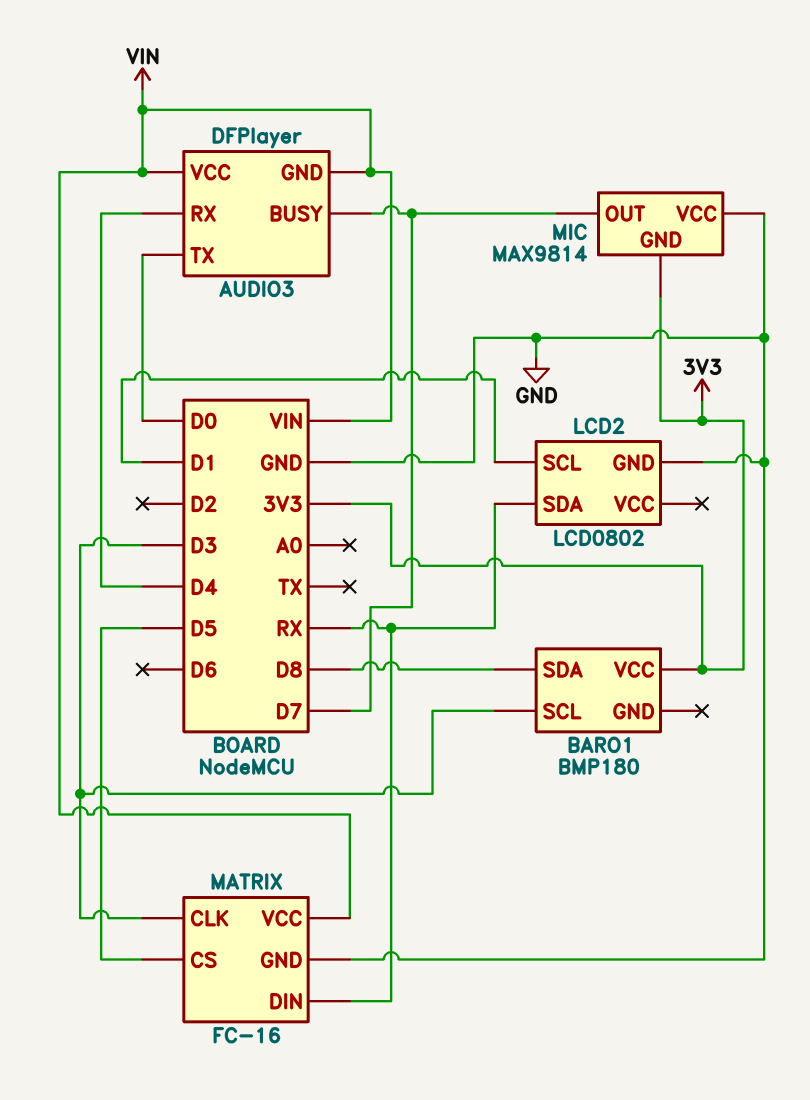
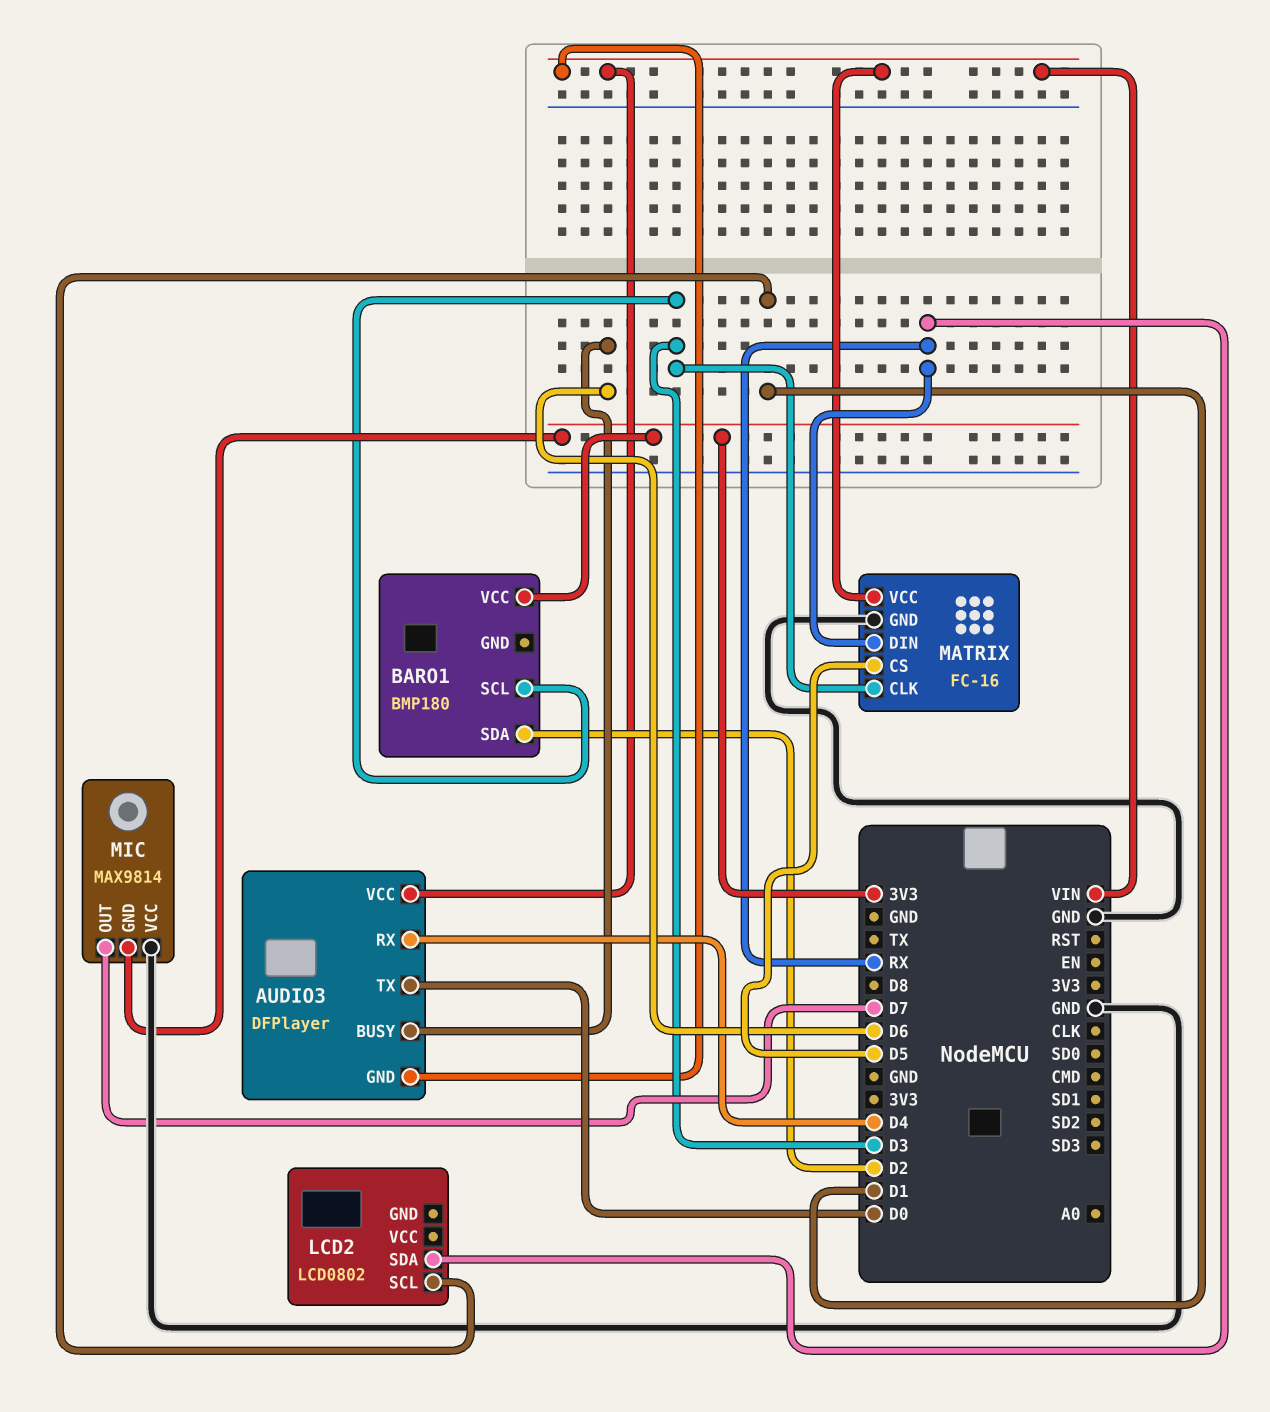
AUDIO3 pin BUSY: D7 -> D6
BARO1 pin SDA: D8 -> D2
LCD2 pin GND: GND -> none

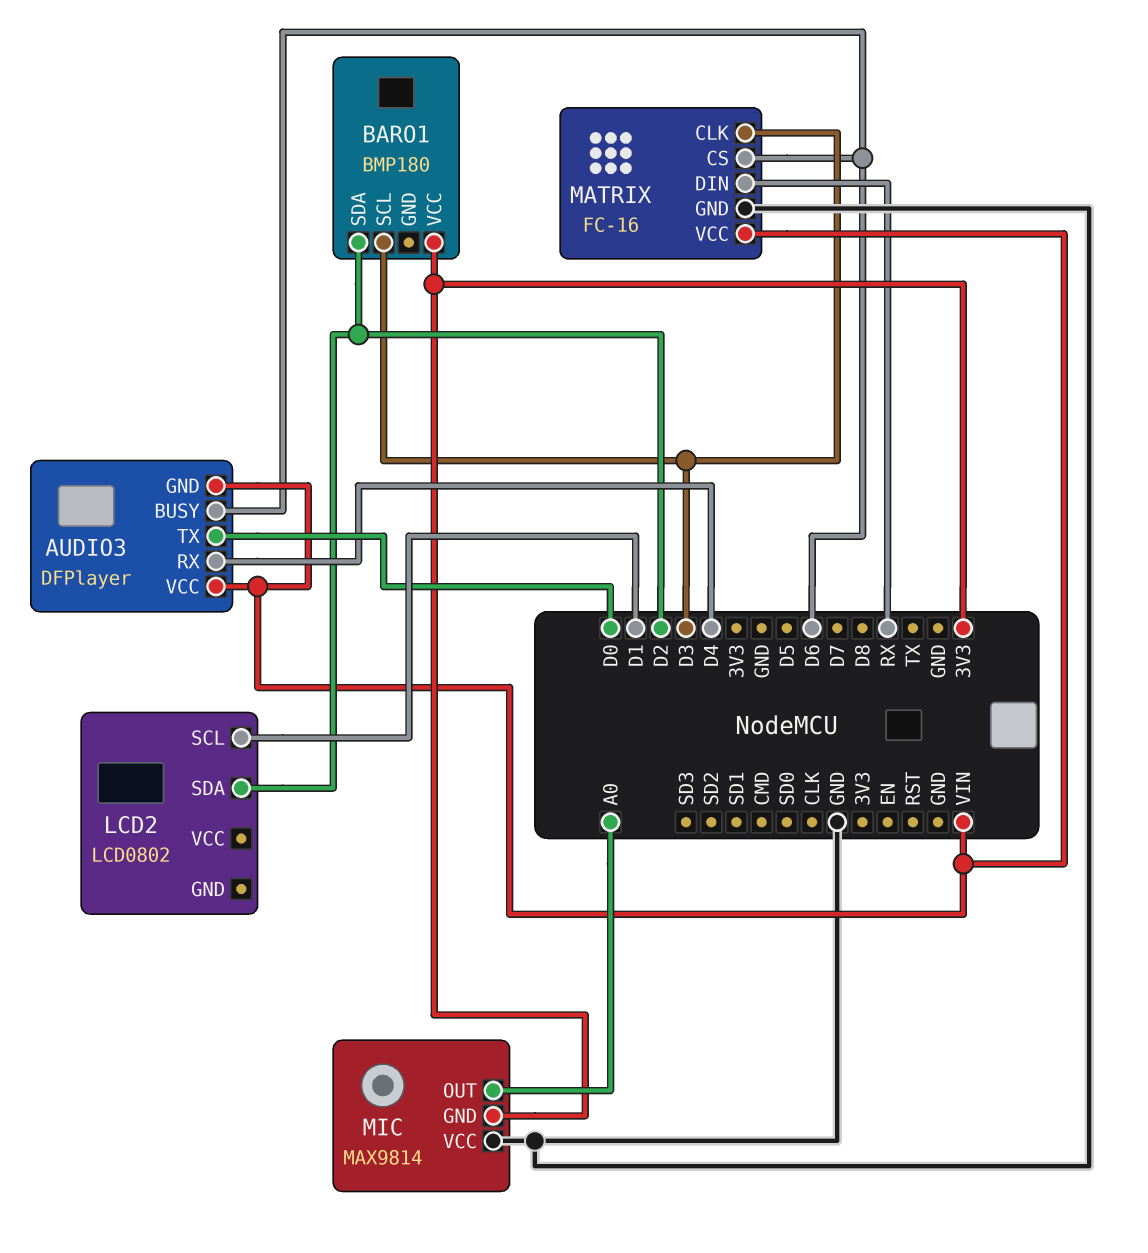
LCD2 pin SDA: RX -> D2
MATRIX pin CS: D5 -> D6
MIC pin OUT: D7 -> A0

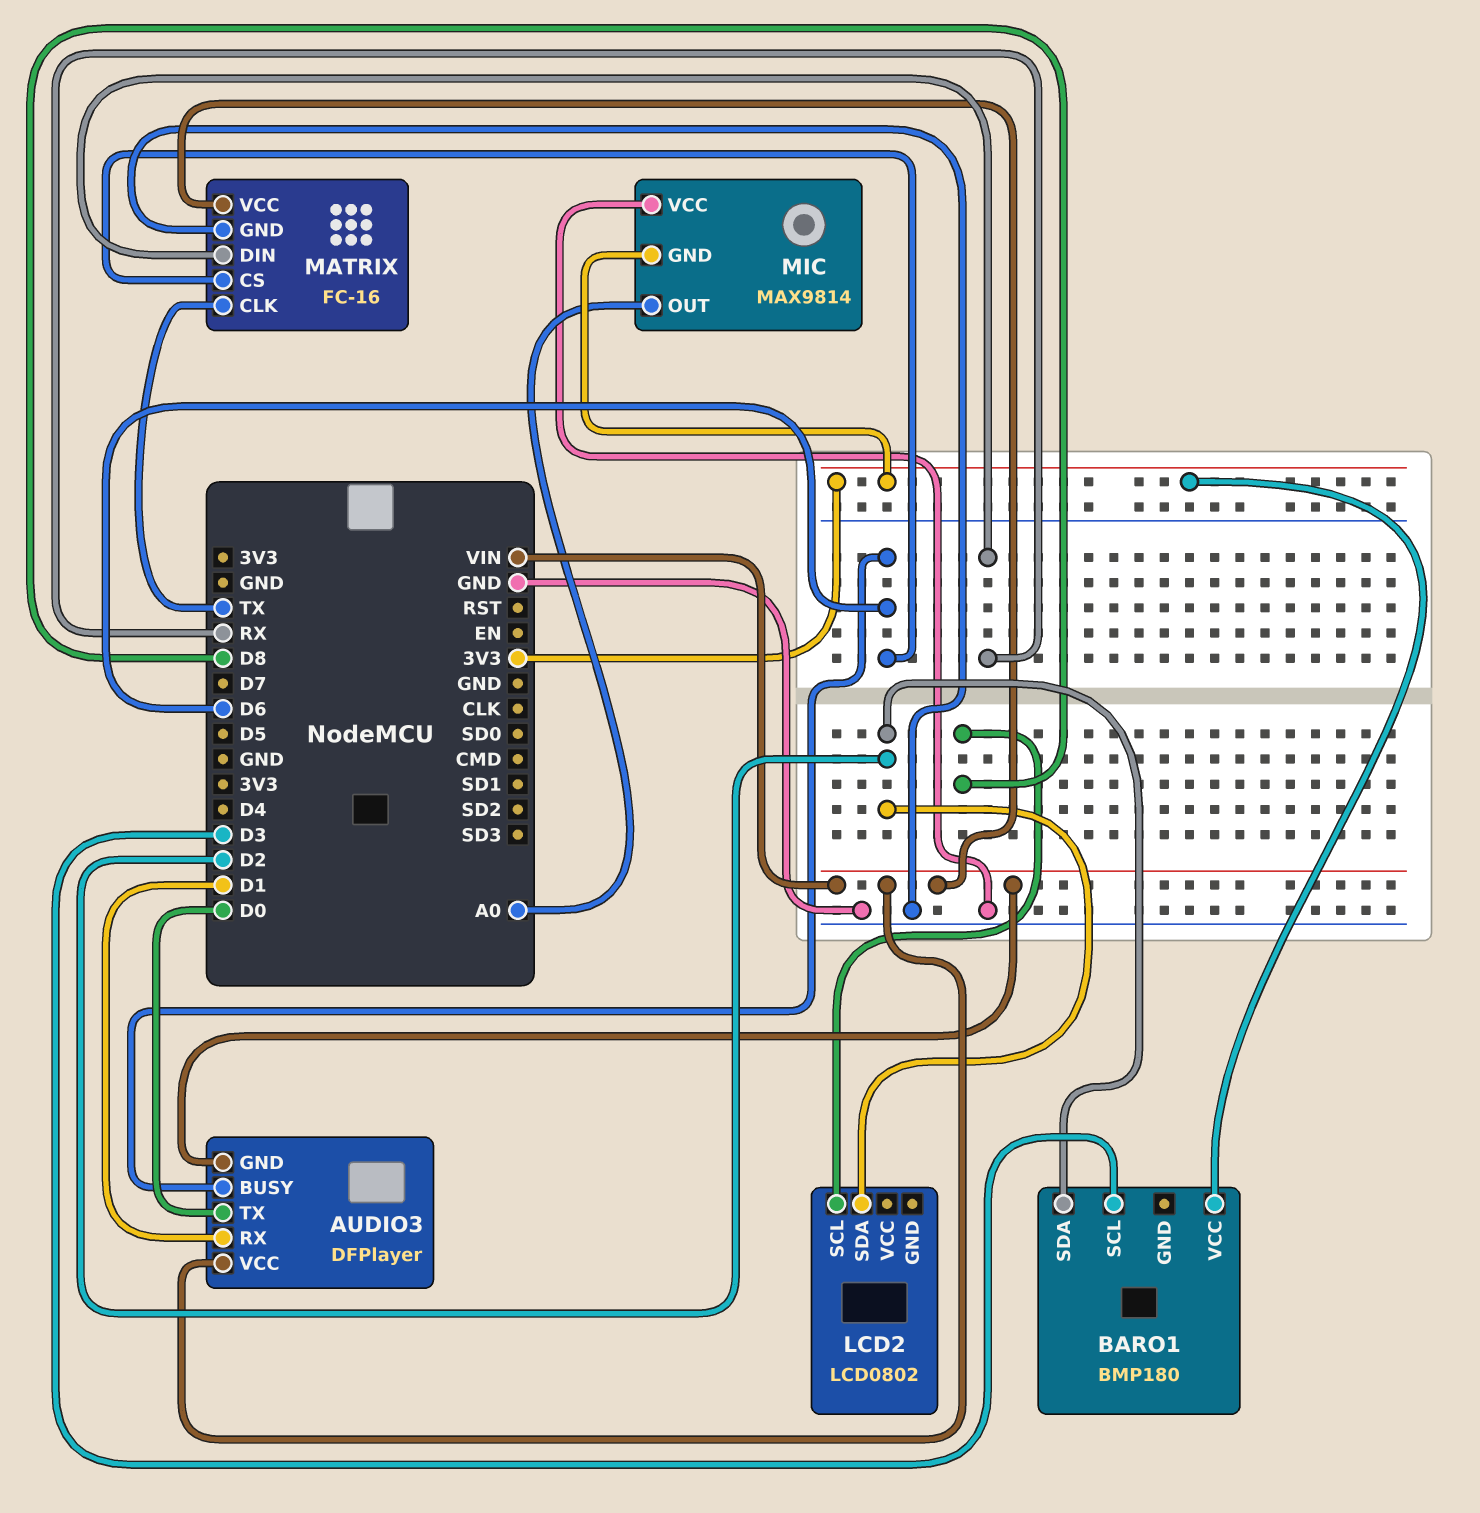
AUDIO3 pin RX: D4 -> D1
LCD2 pin SCL: D1 -> D8
MATRIX pin CLK: D3 -> TX

